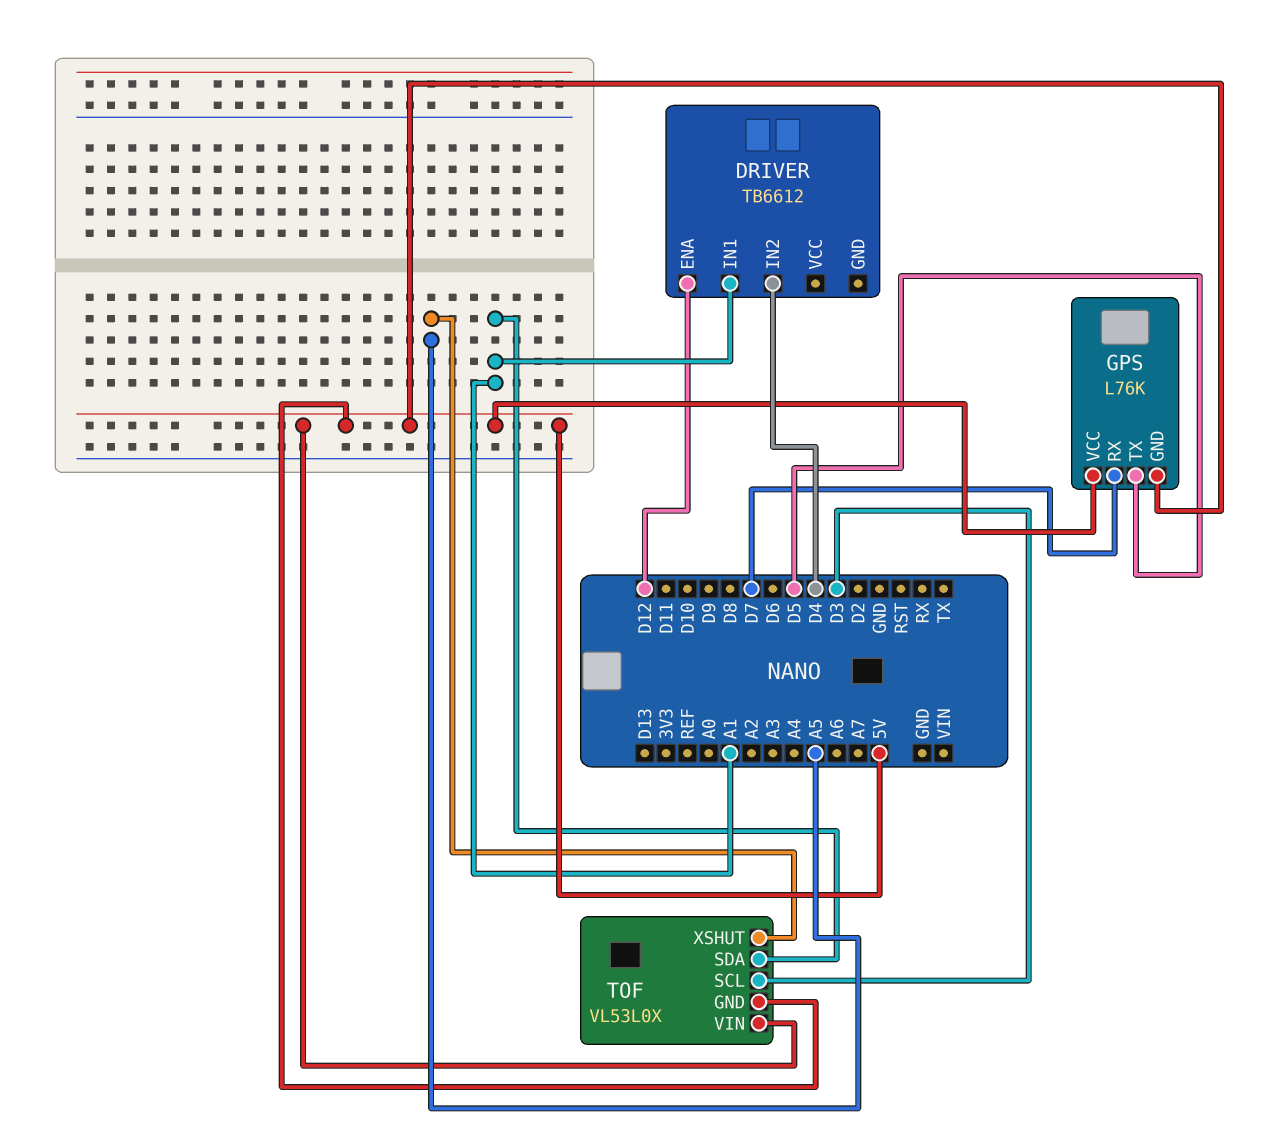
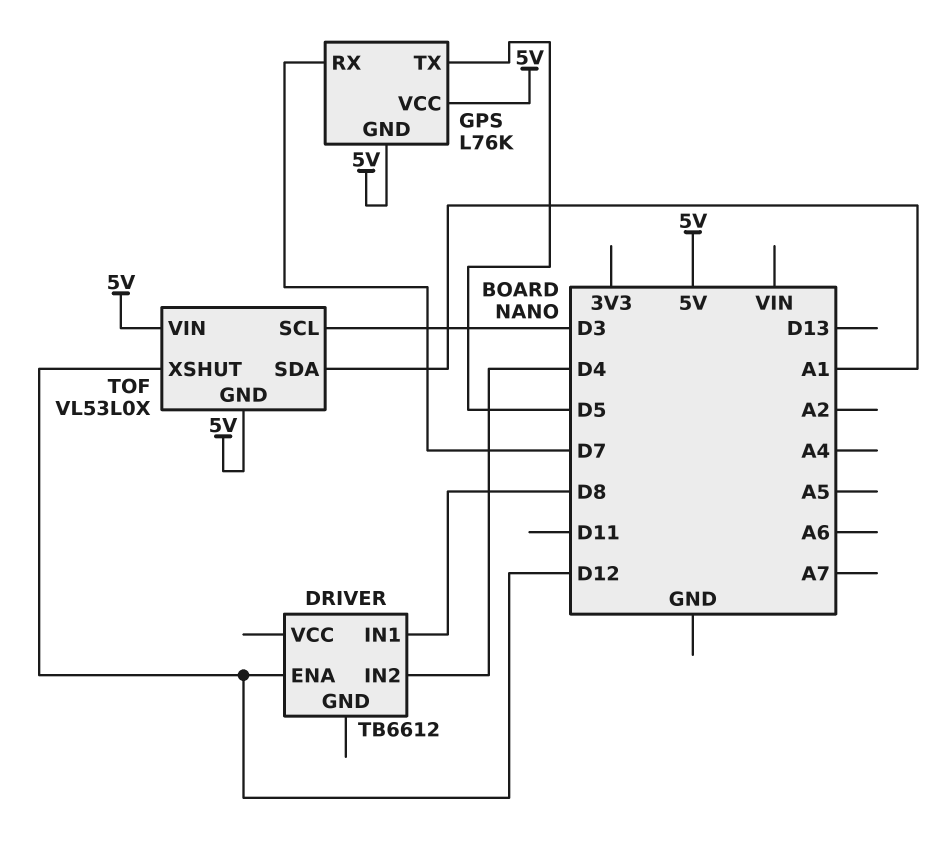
DRIVER pin IN1: A1 -> D8
TOF pin XSHUT: A5 -> D12

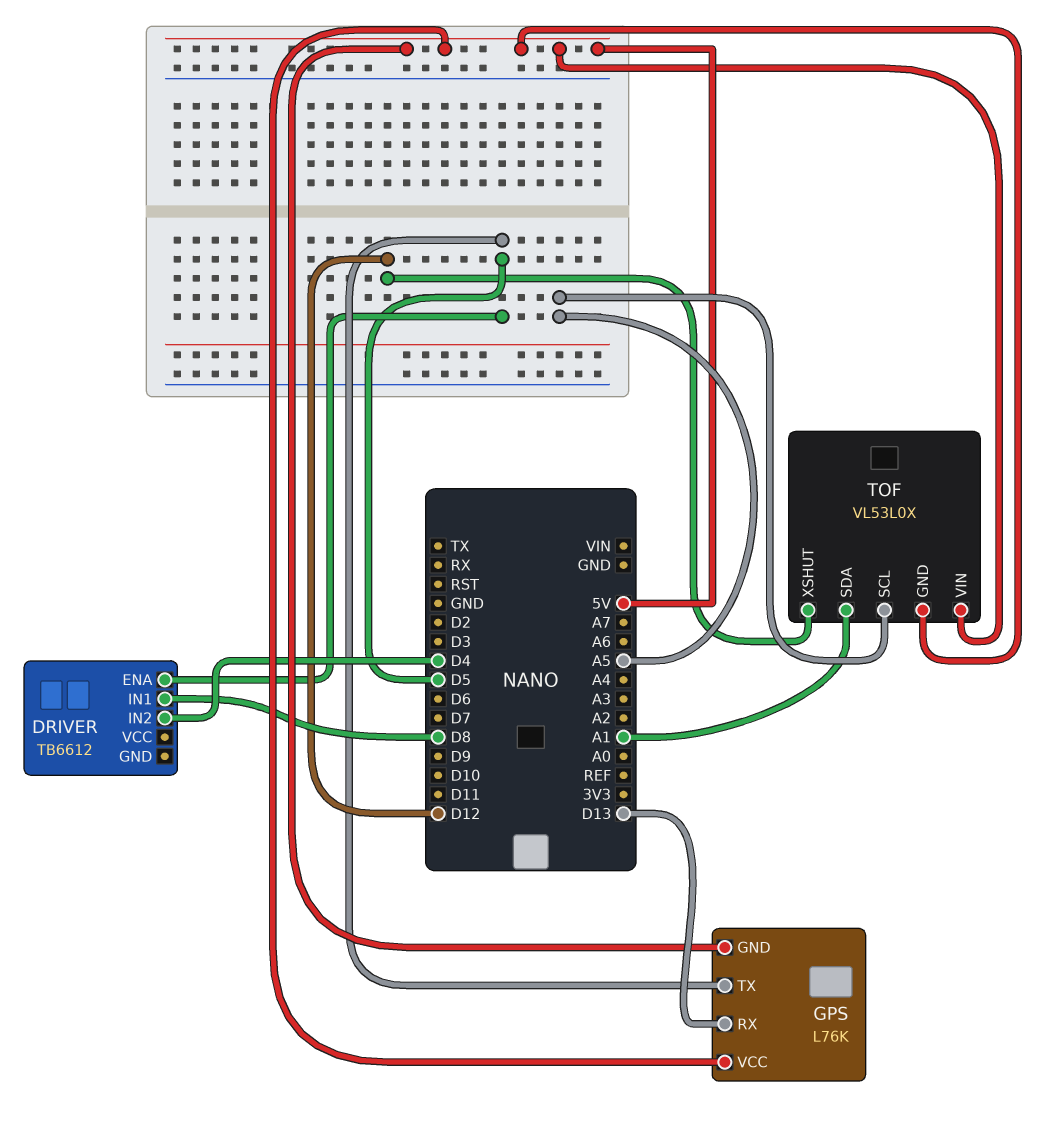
DRIVER pin ENA: D12 -> D5
GPS pin RX: D7 -> D13
TOF pin SCL: D3 -> A5

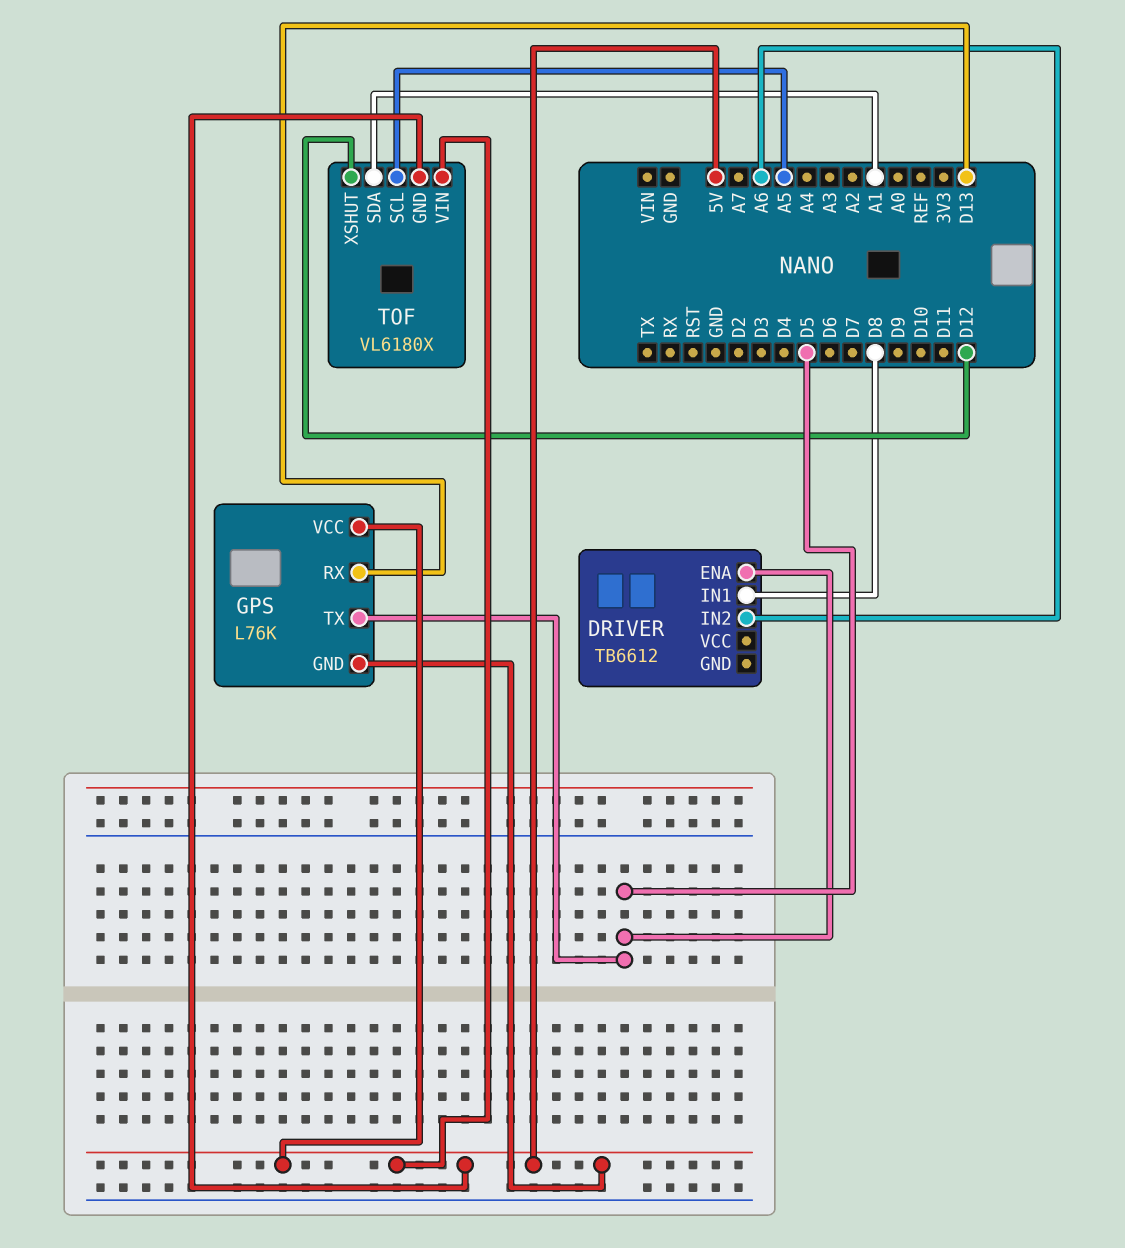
DRIVER pin IN2: D4 -> A6
TOF: VL53L0X -> VL6180X

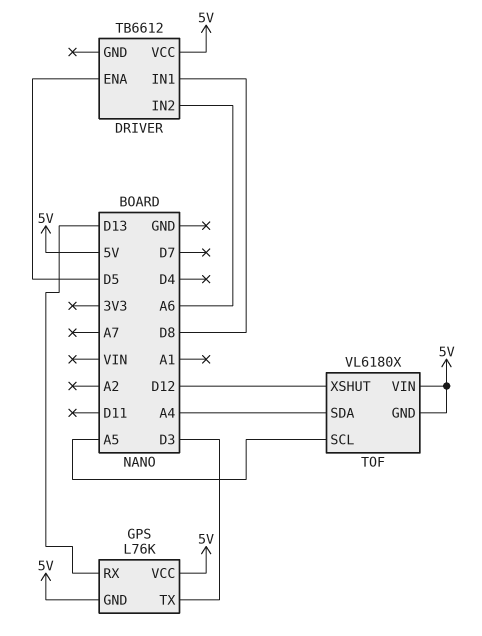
DRIVER pin VCC: none -> 5V
GPS pin TX: D5 -> D3
TOF pin SDA: A1 -> A4

